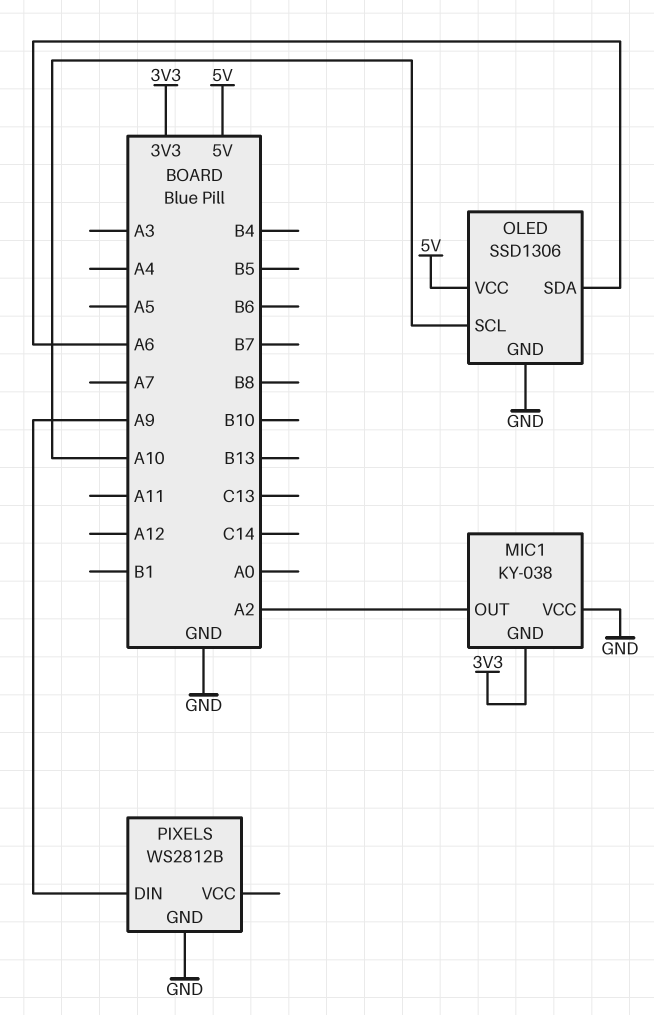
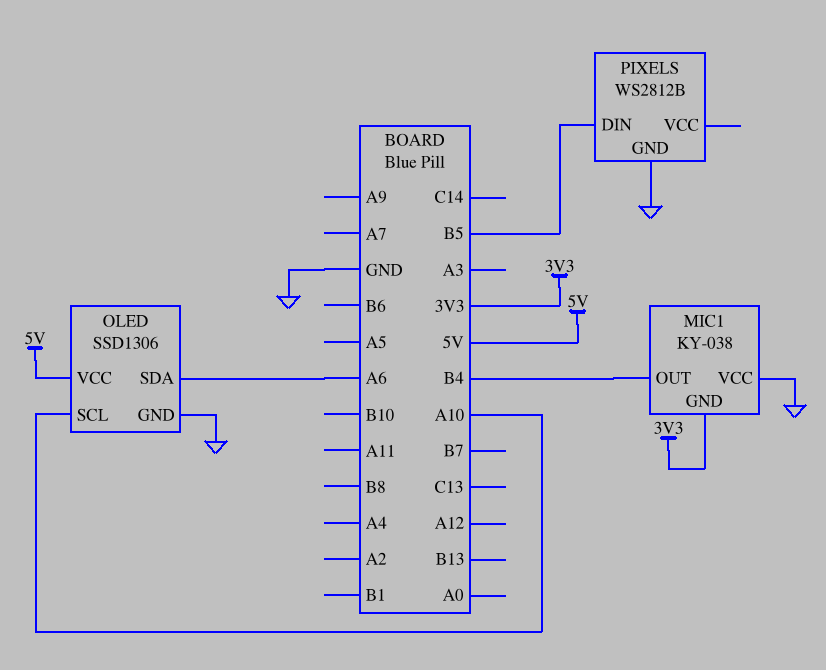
MIC1 pin OUT: A2 -> B4
PIXELS pin DIN: A9 -> B5

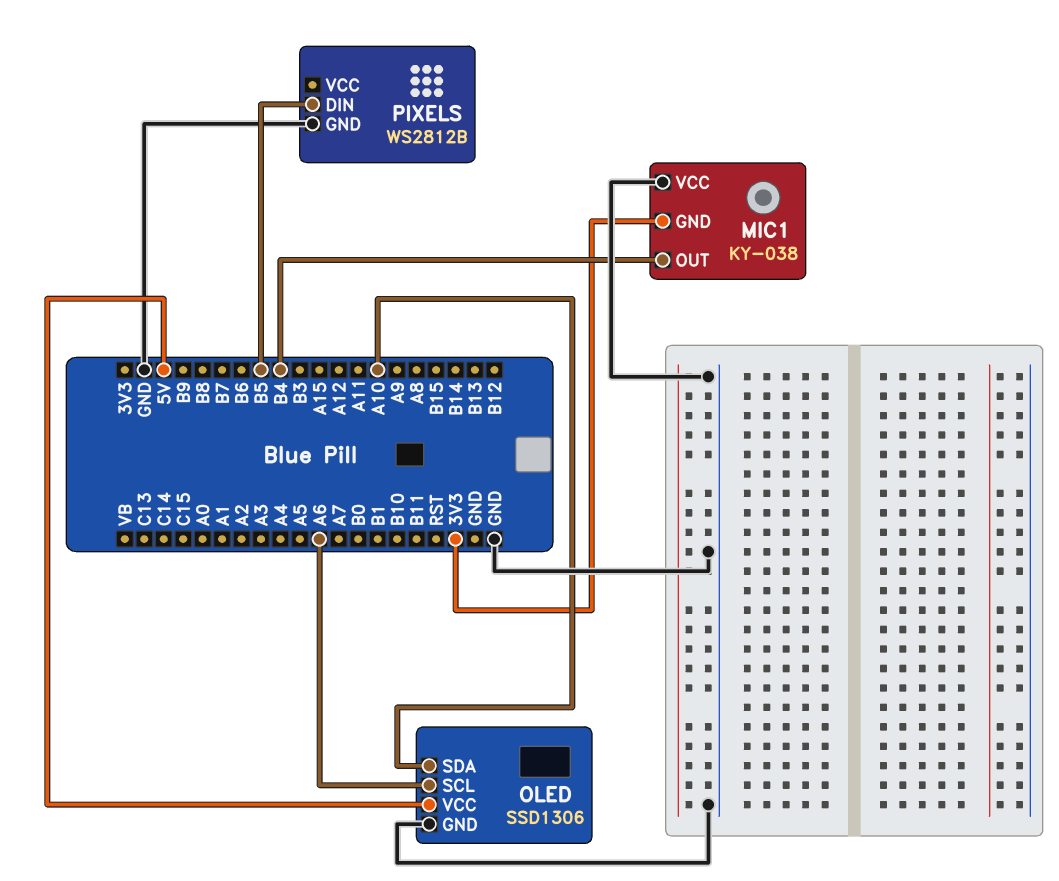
OLED pin SCL: A10 -> A6
OLED pin SDA: A6 -> A10

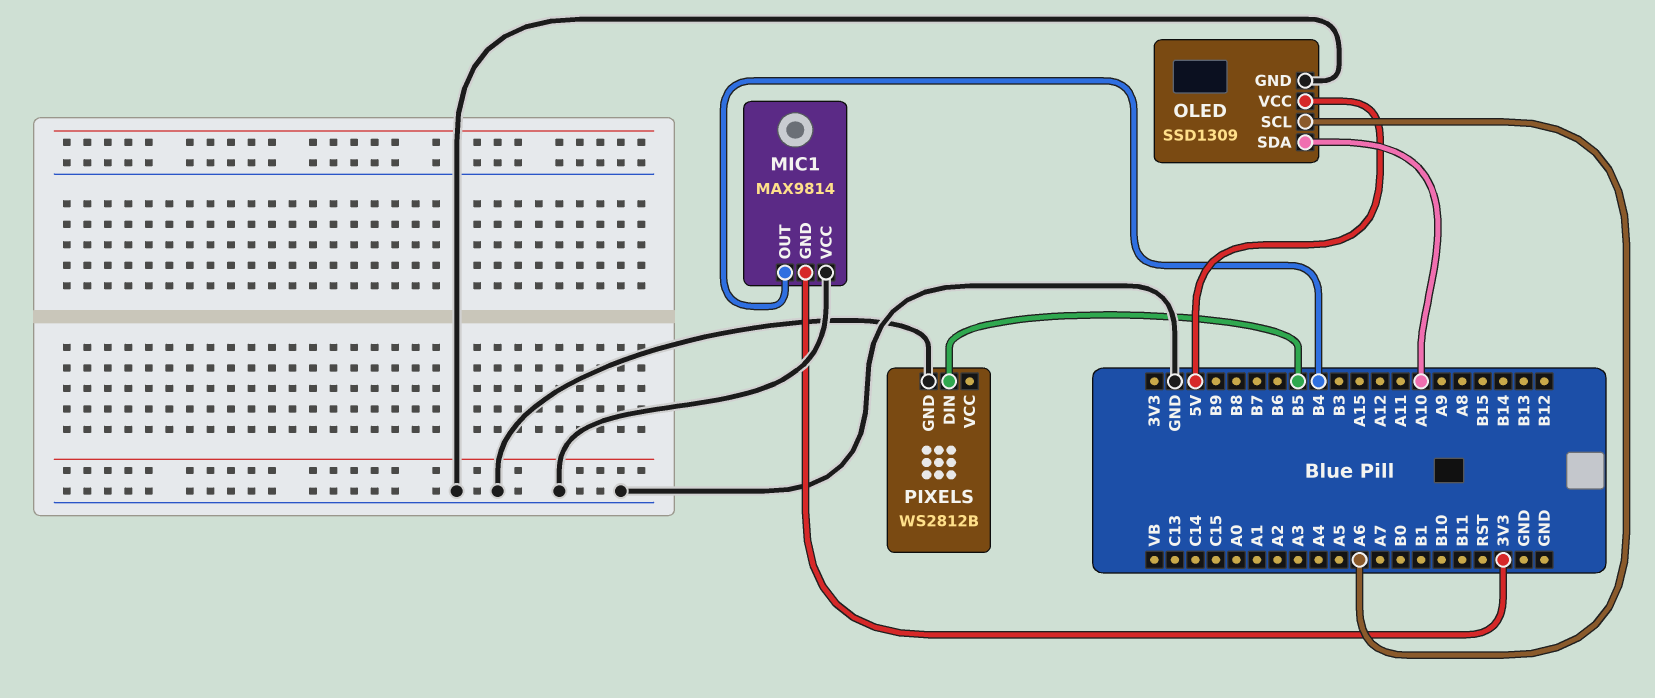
MIC1: KY-038 -> MAX9814
OLED: SSD1306 -> SSD1309

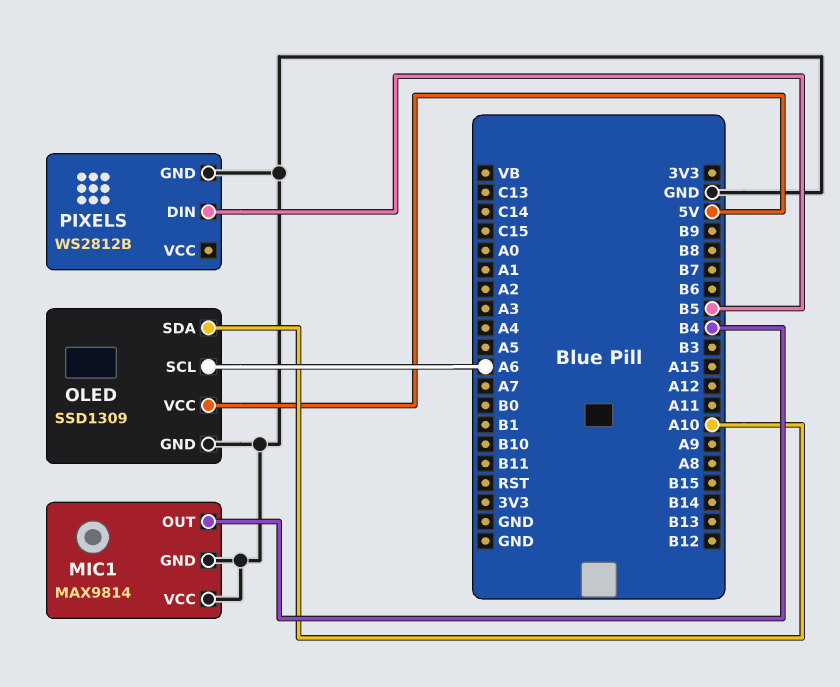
MIC1 pin GND: 3V3 -> GND

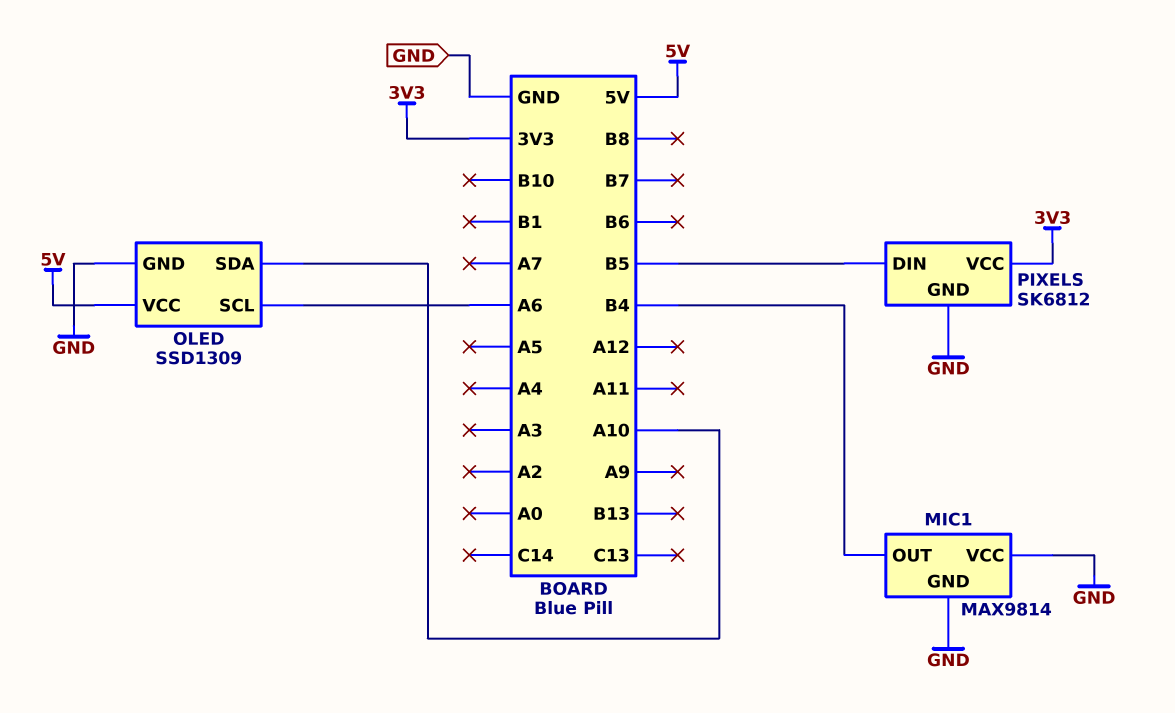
PIXELS: WS2812B -> SK6812
PIXELS pin VCC: none -> 3V3

